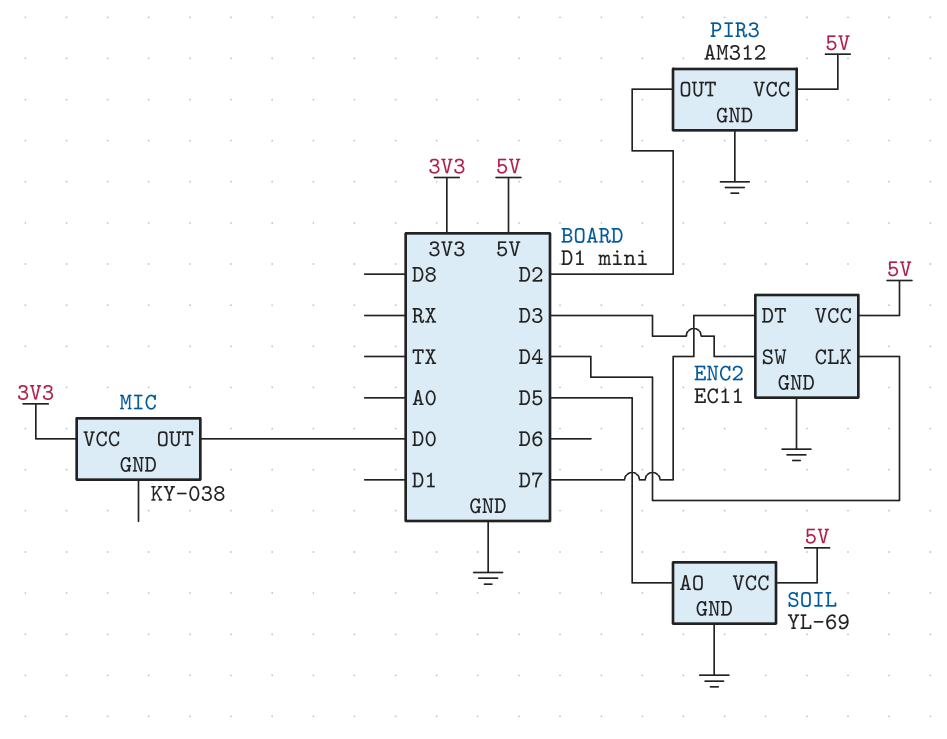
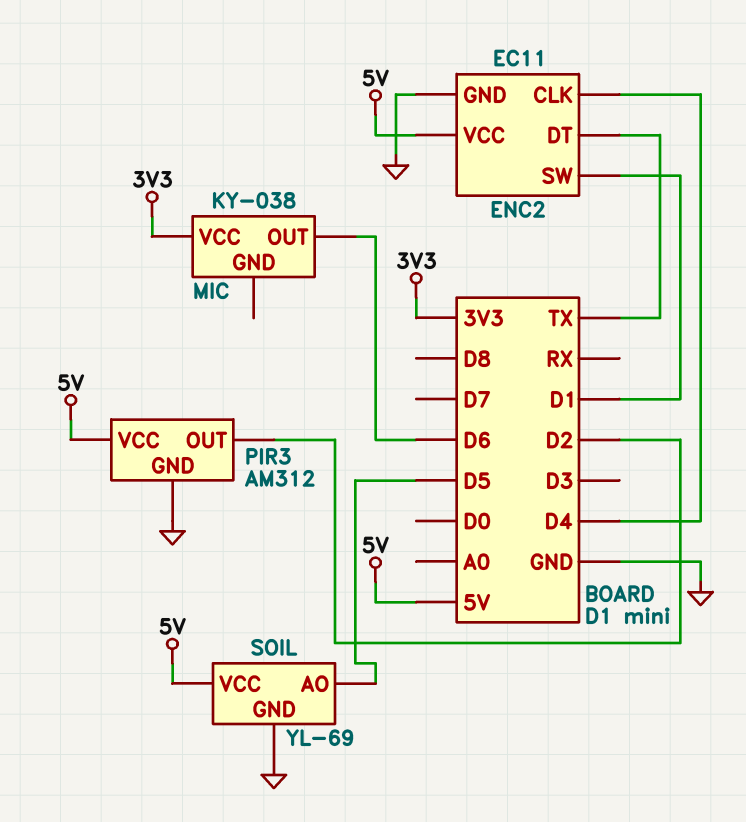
ENC2 pin DT: D7 -> TX
ENC2 pin SW: D3 -> D1
MIC pin OUT: D0 -> D6

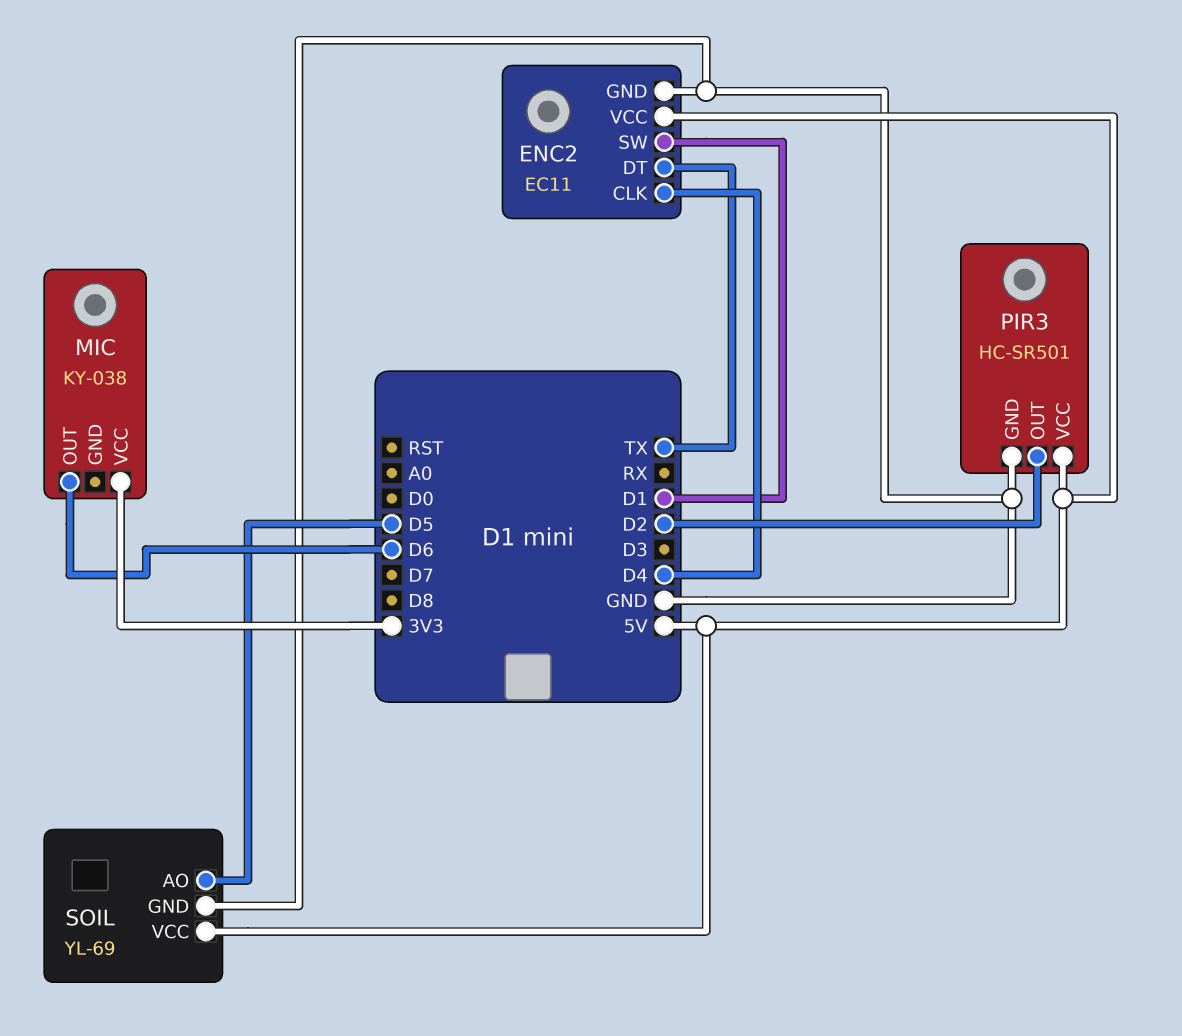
PIR3: AM312 -> HC-SR501

